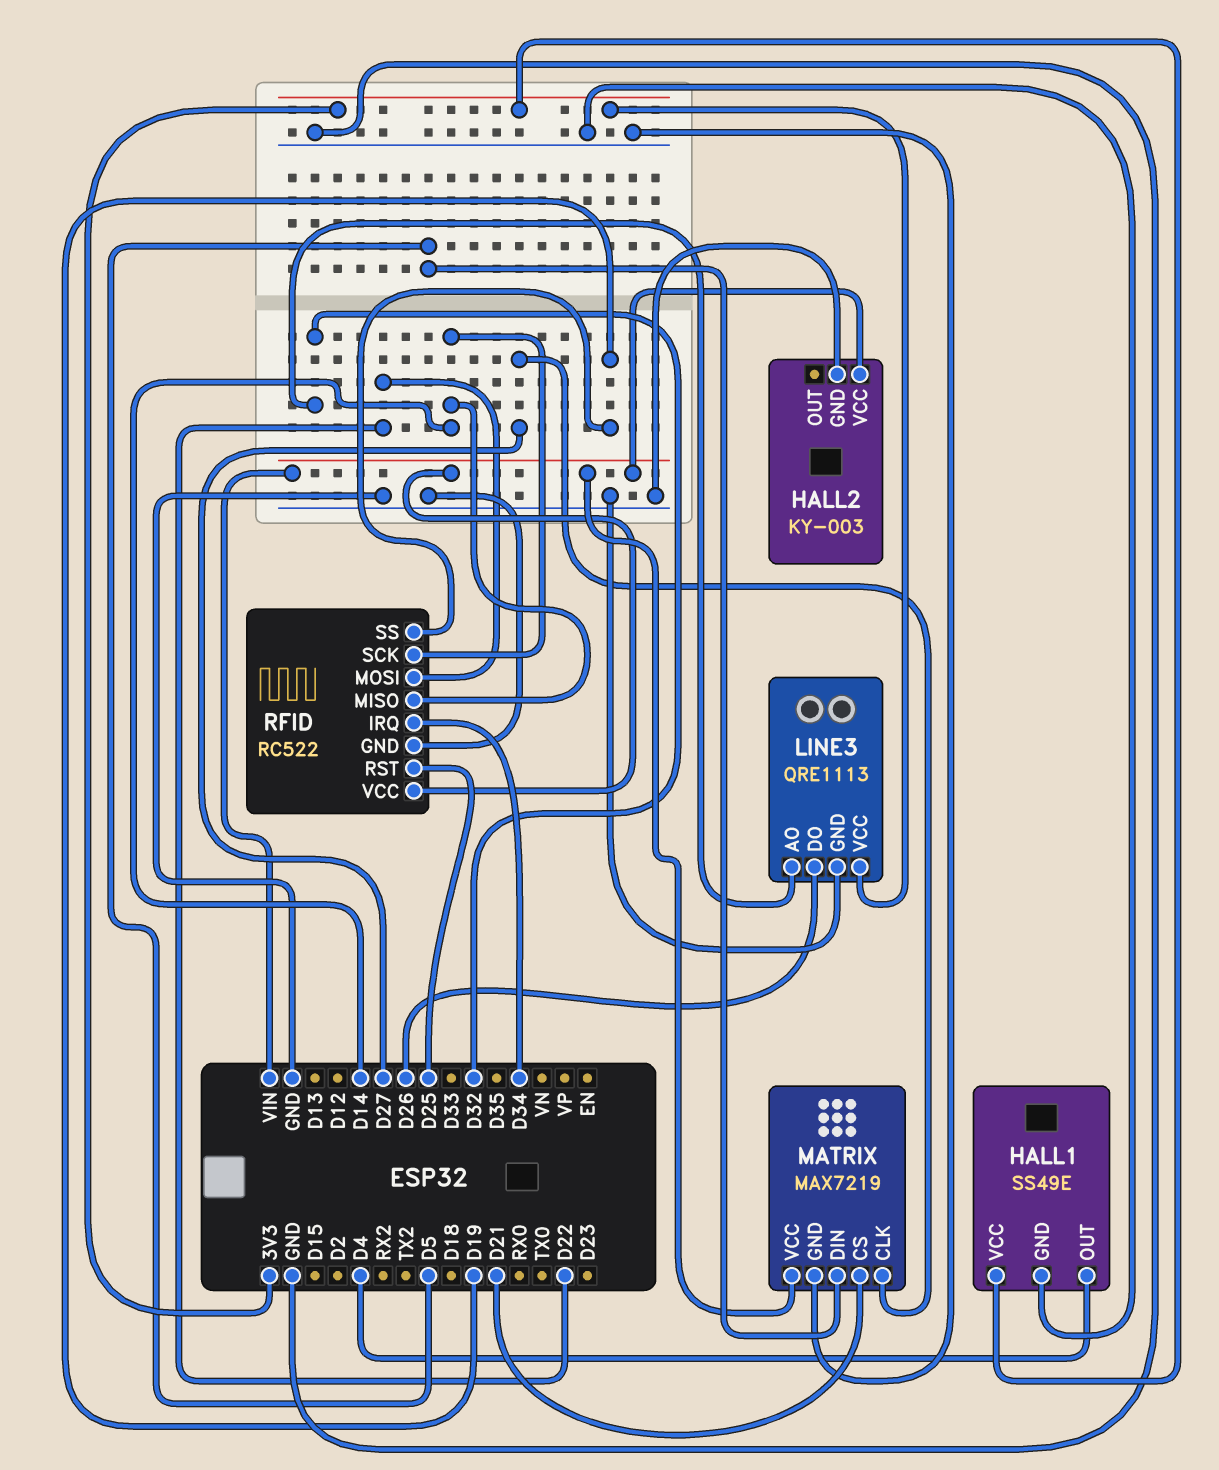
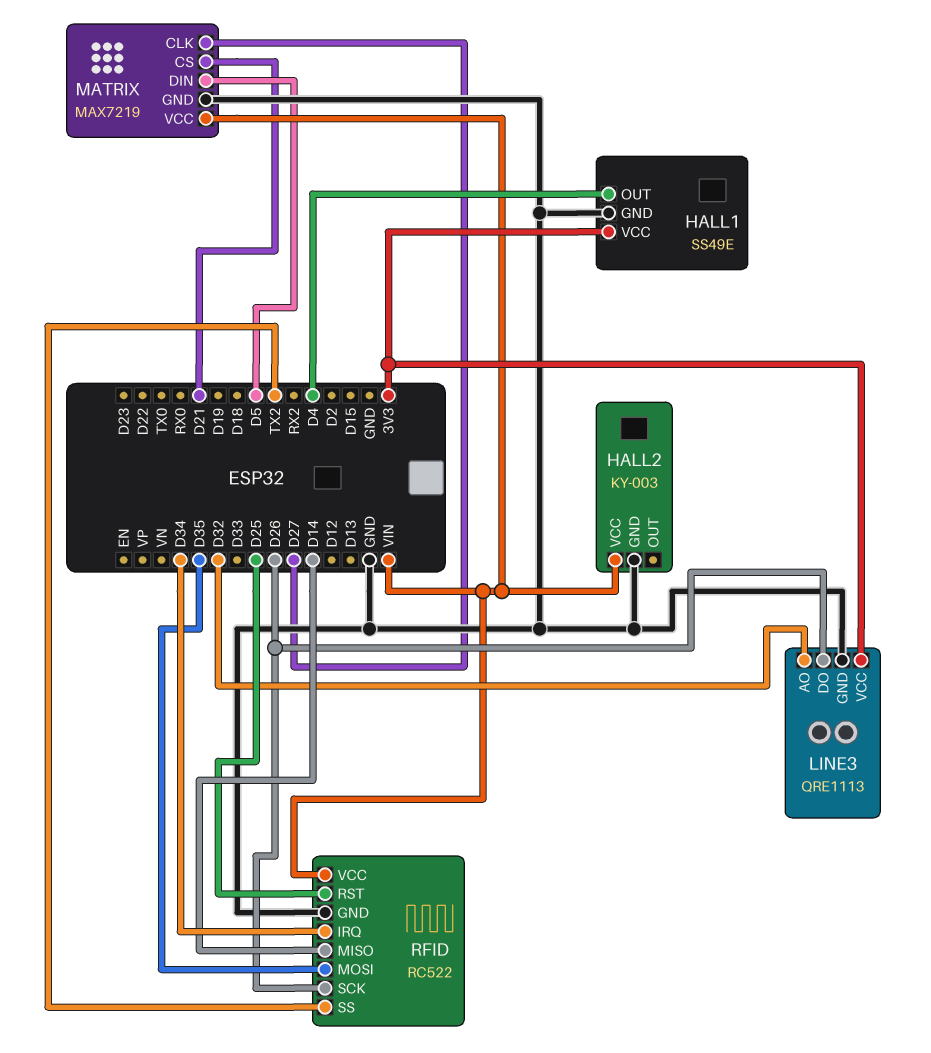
RFID pin MOSI: D22 -> D35
RFID pin SCK: D14 -> D26
RFID pin SS: D19 -> TX2

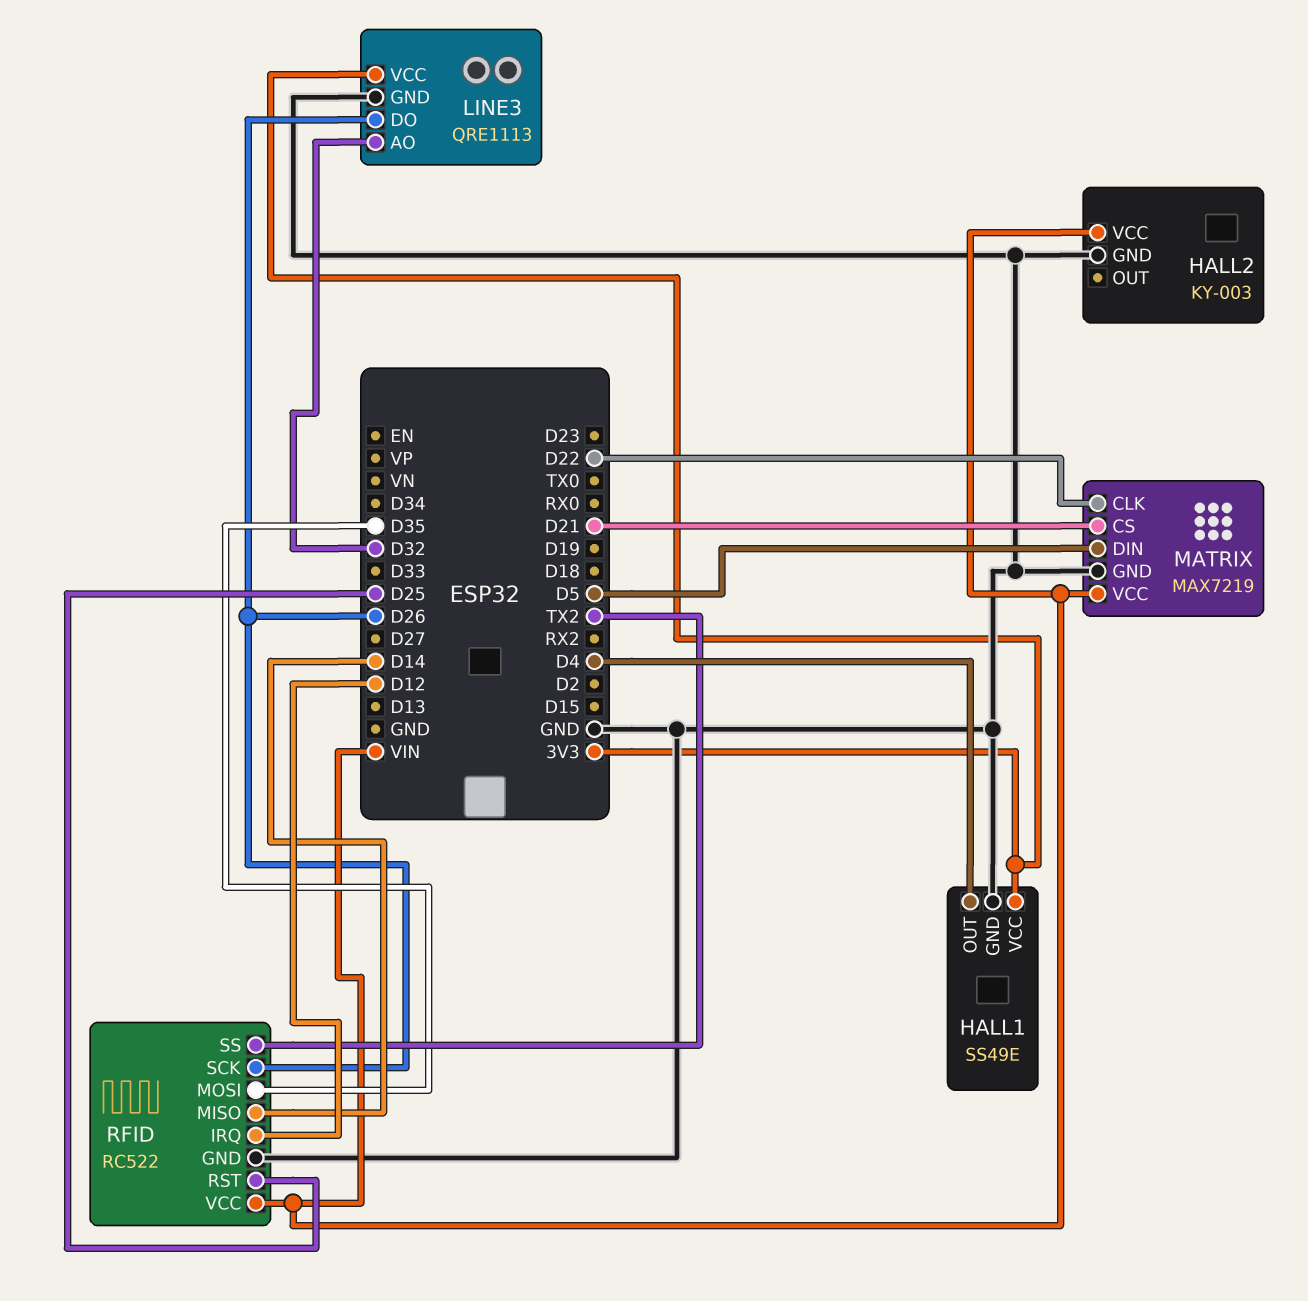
MATRIX pin CLK: D27 -> D22
RFID pin IRQ: D34 -> D12

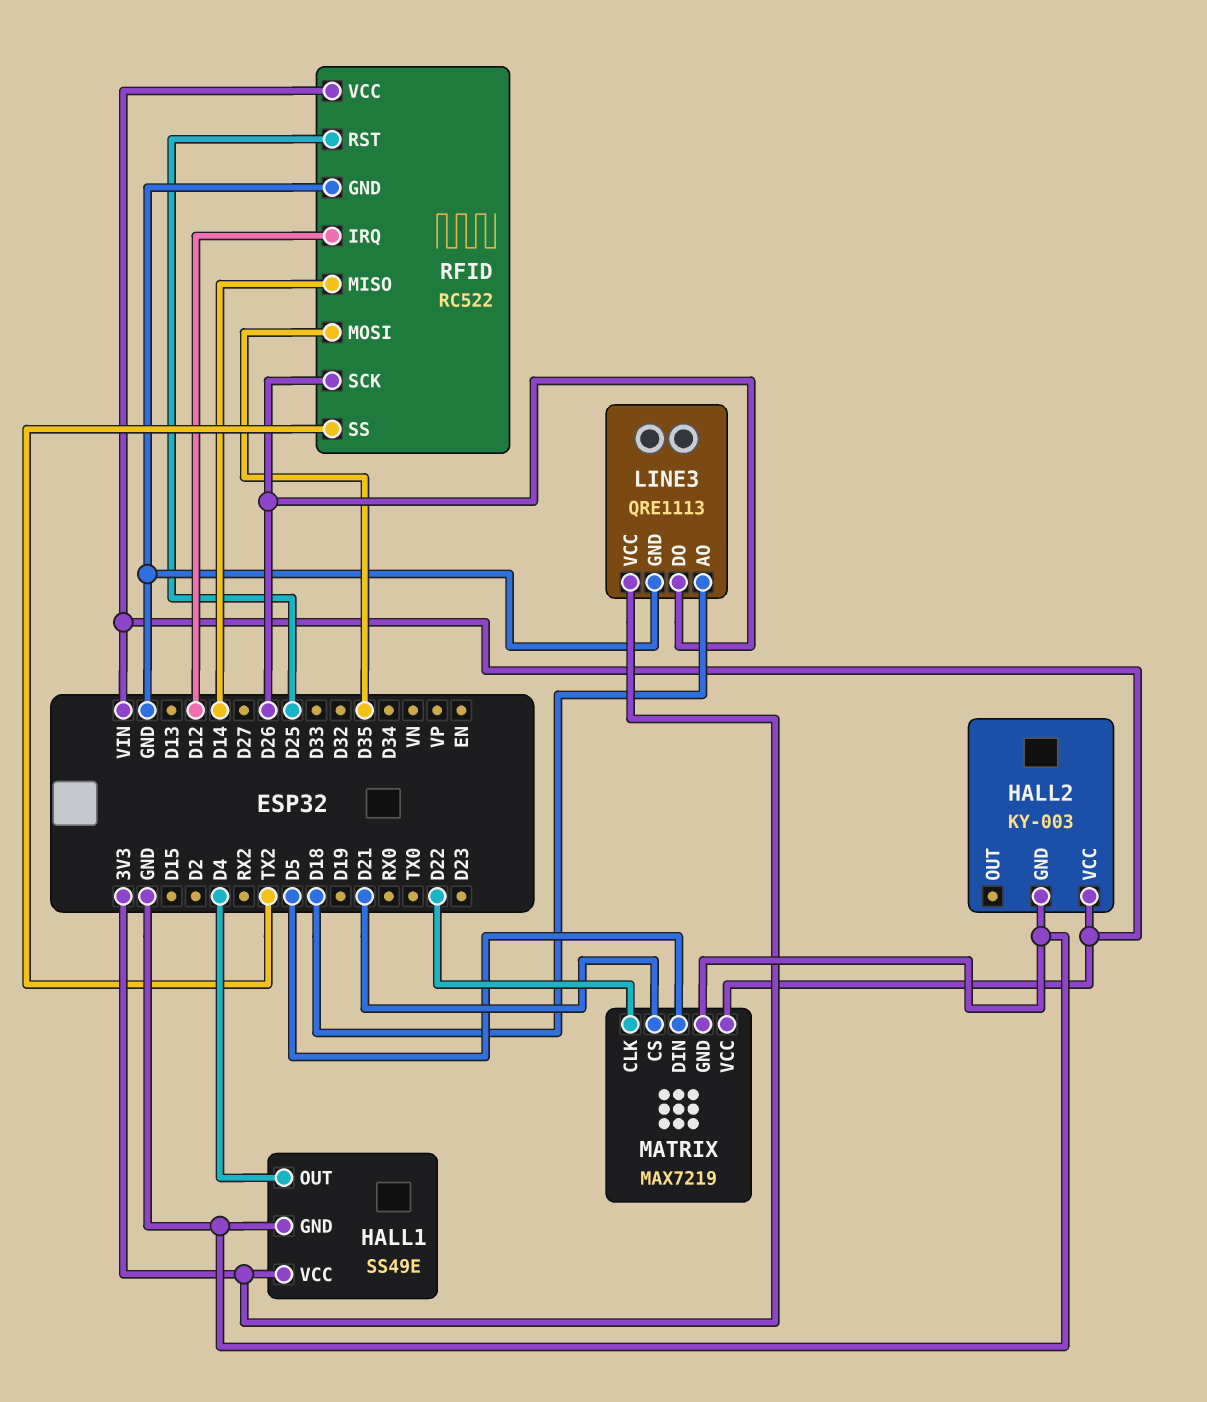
LINE3 pin AO: D32 -> D18

